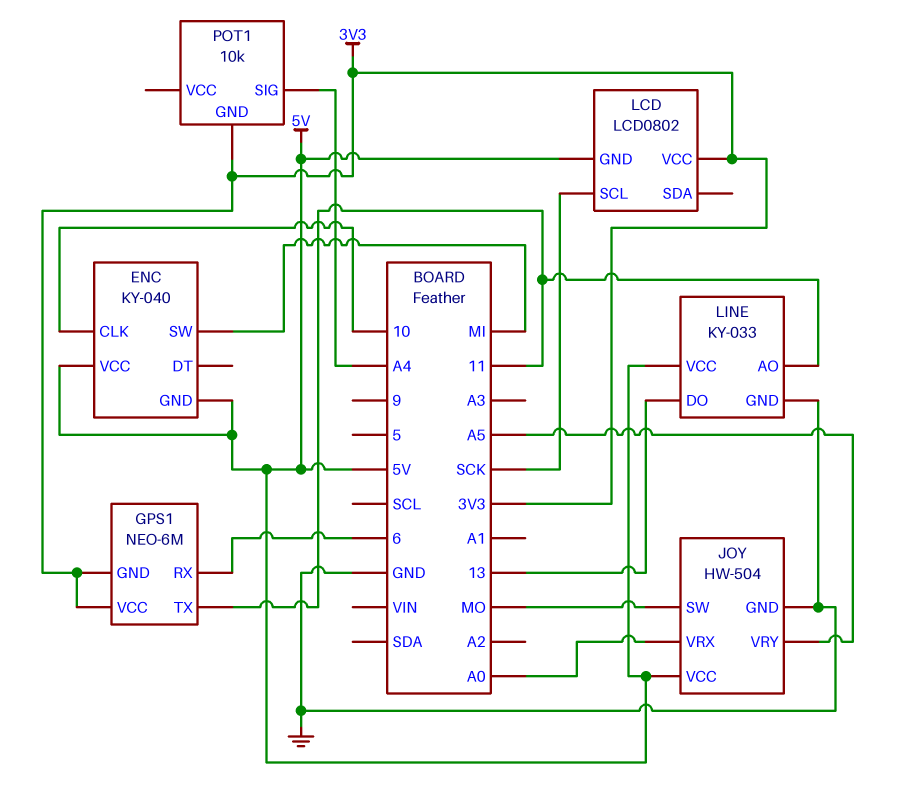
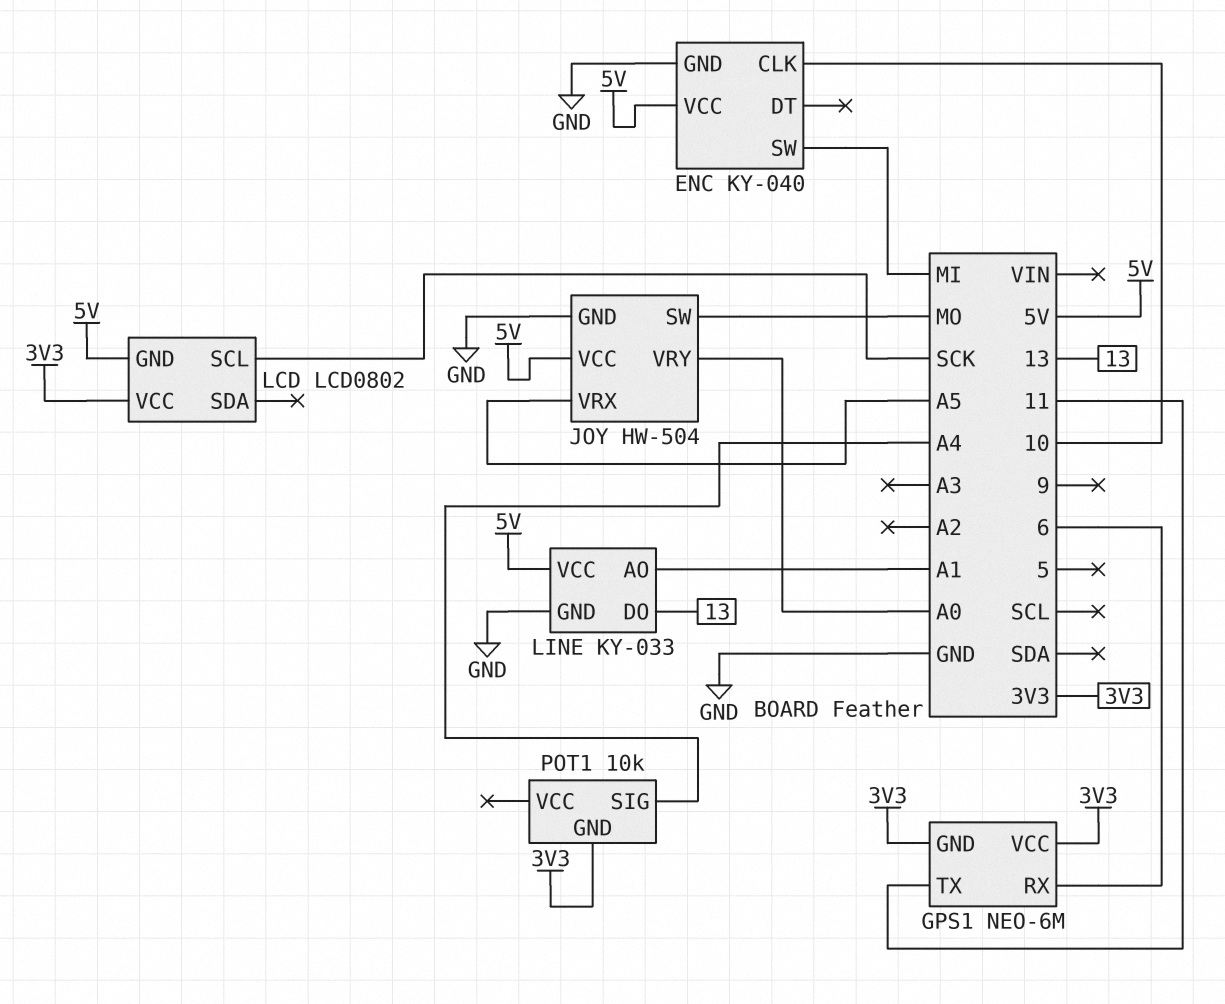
ENC pin GND: 5V -> GND
JOY pin VRX: A0 -> A5
JOY pin VRY: A5 -> A0
LINE pin AO: 11 -> A1

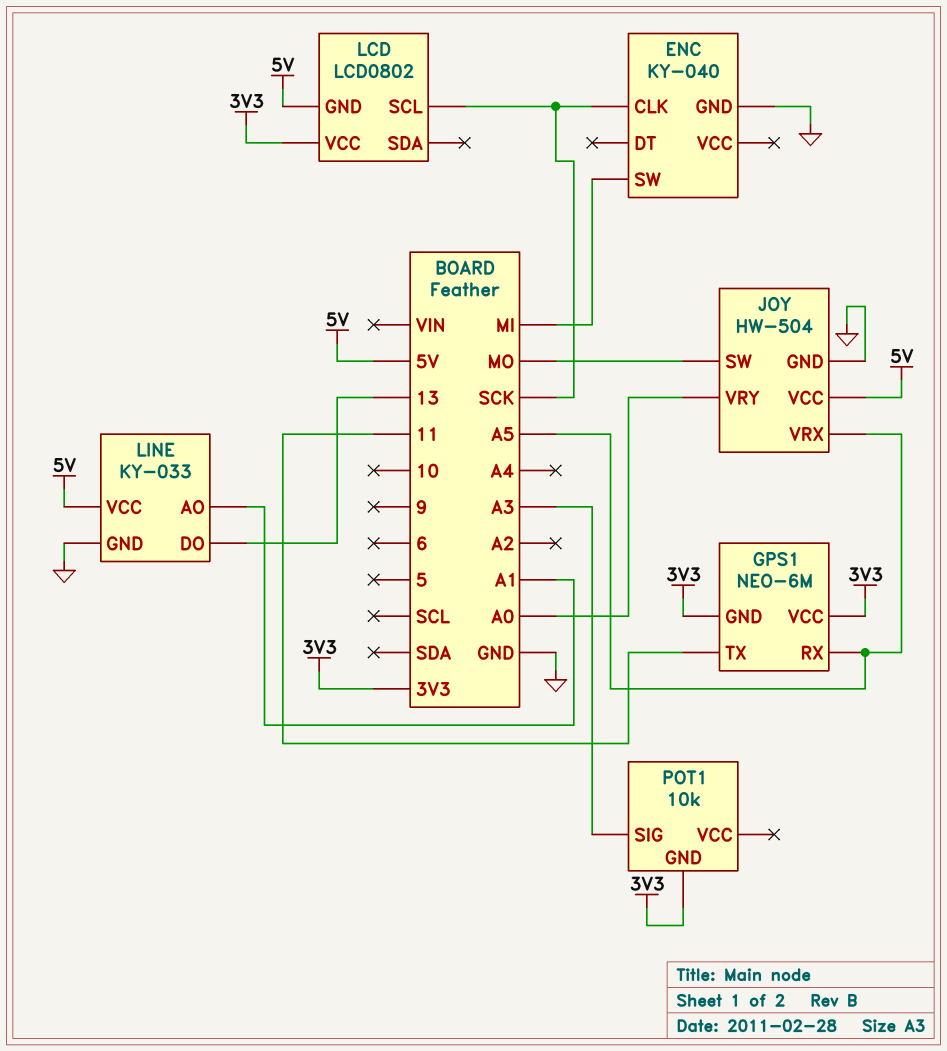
ENC pin CLK: 10 -> SCK
ENC pin VCC: 5V -> none
GPS1 pin RX: 6 -> A5
POT1 pin SIG: A4 -> A3

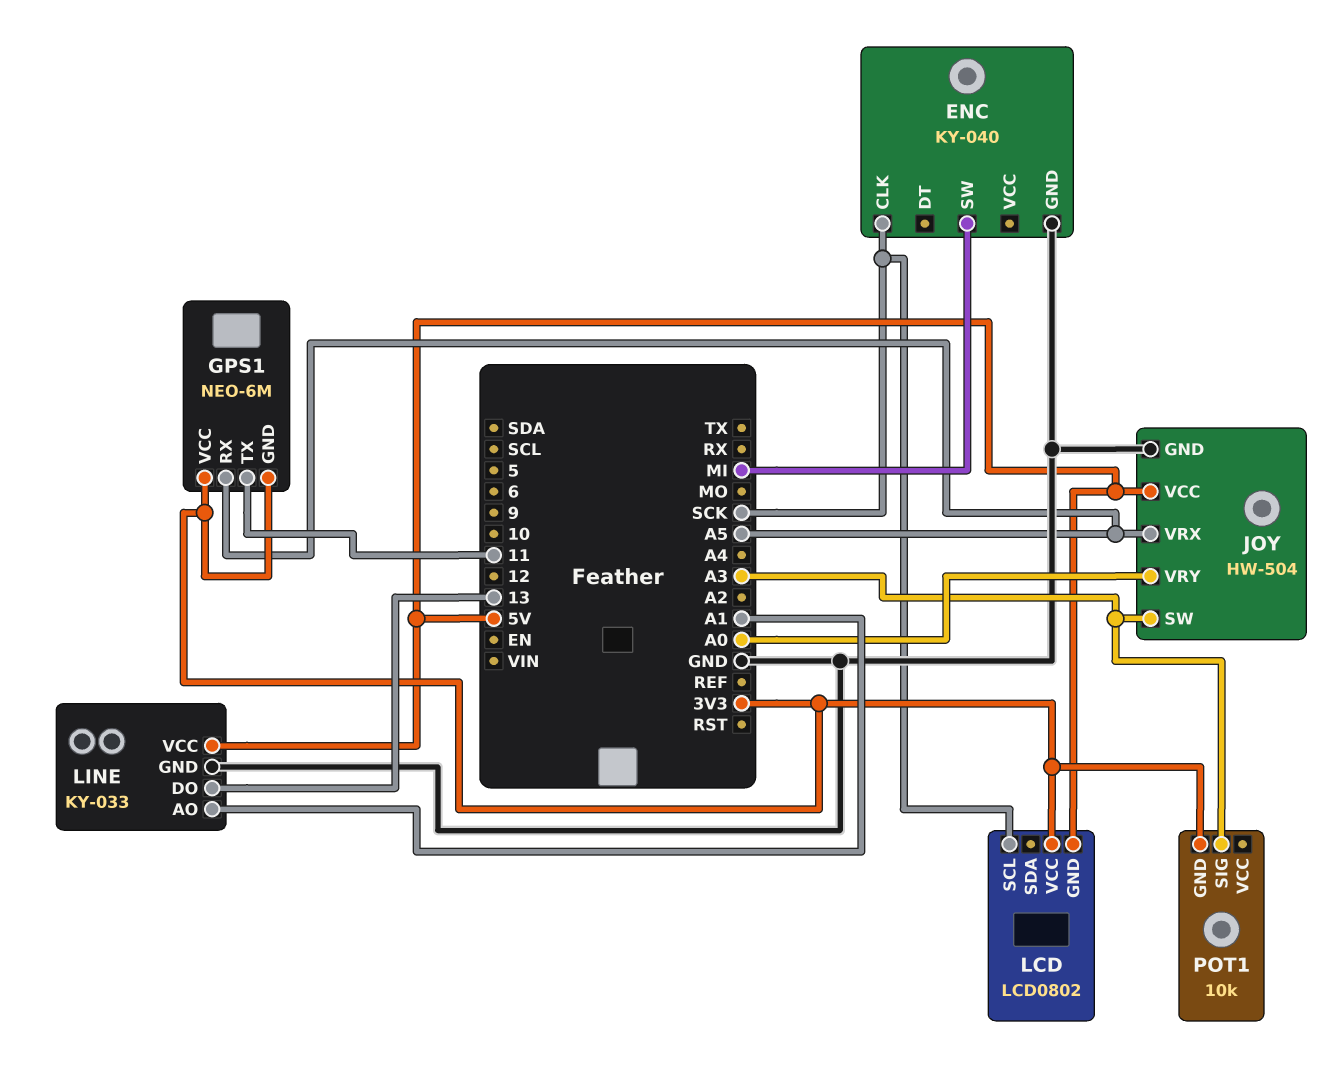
JOY pin SW: MO -> A3

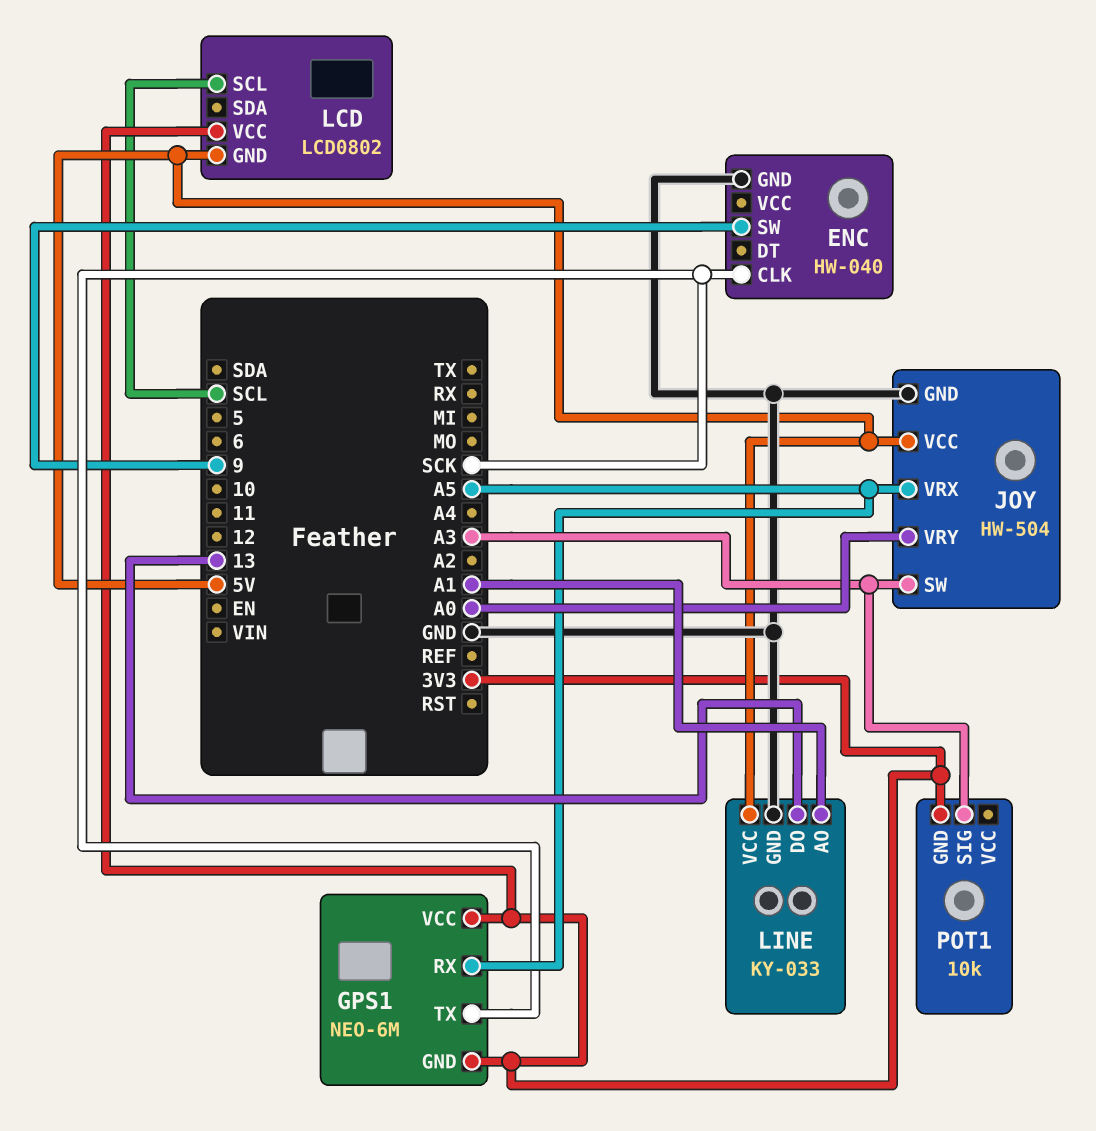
ENC: KY-040 -> HW-040
ENC pin SW: MI -> 9
GPS1 pin TX: 11 -> SCK
LCD pin SCL: SCK -> SCL

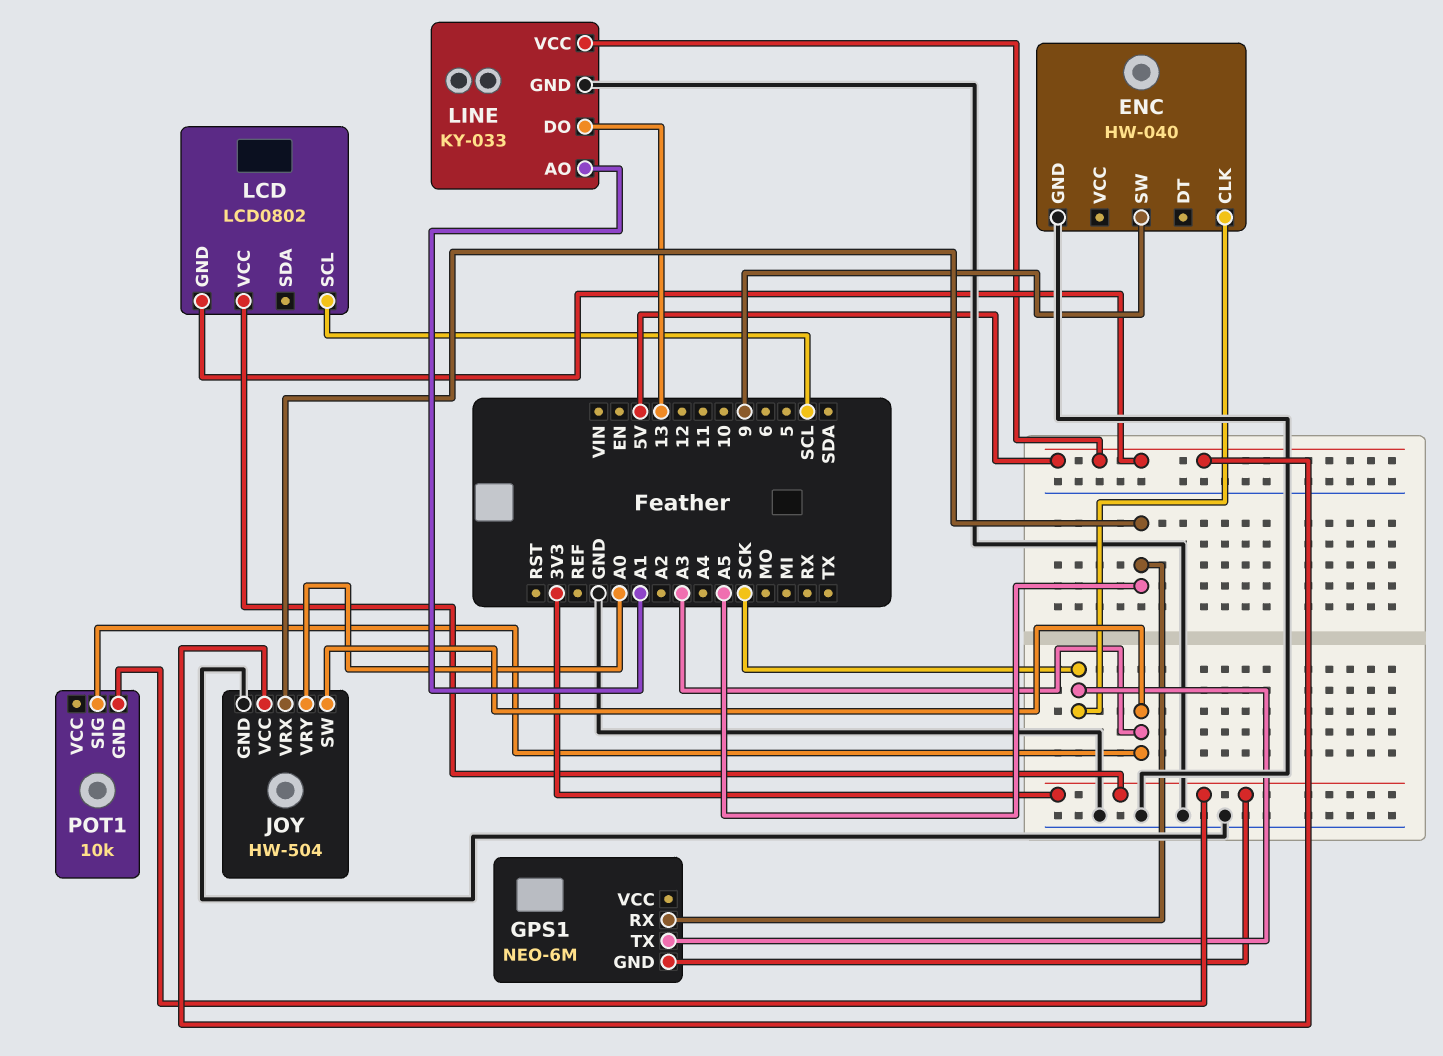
GPS1 pin VCC: 3V3 -> none

